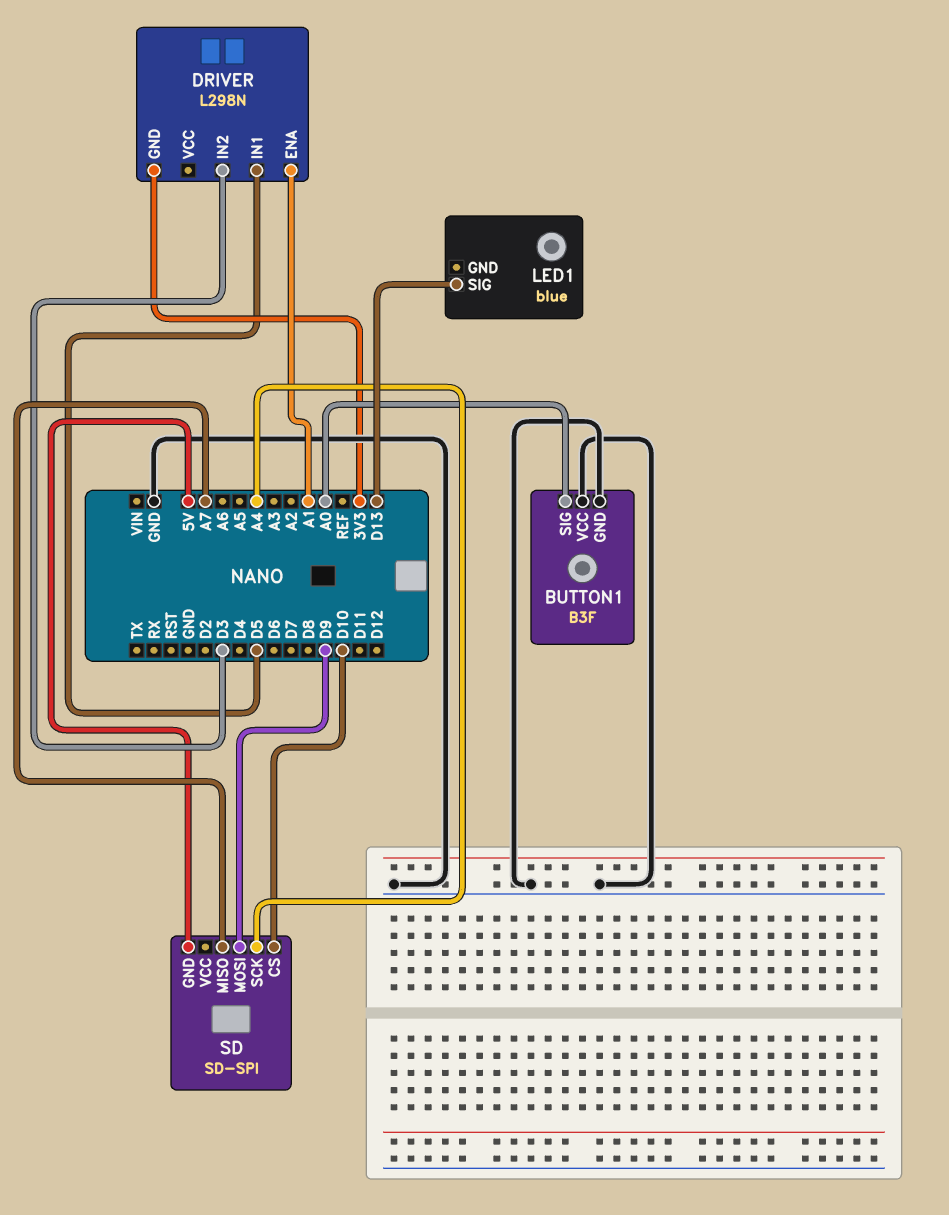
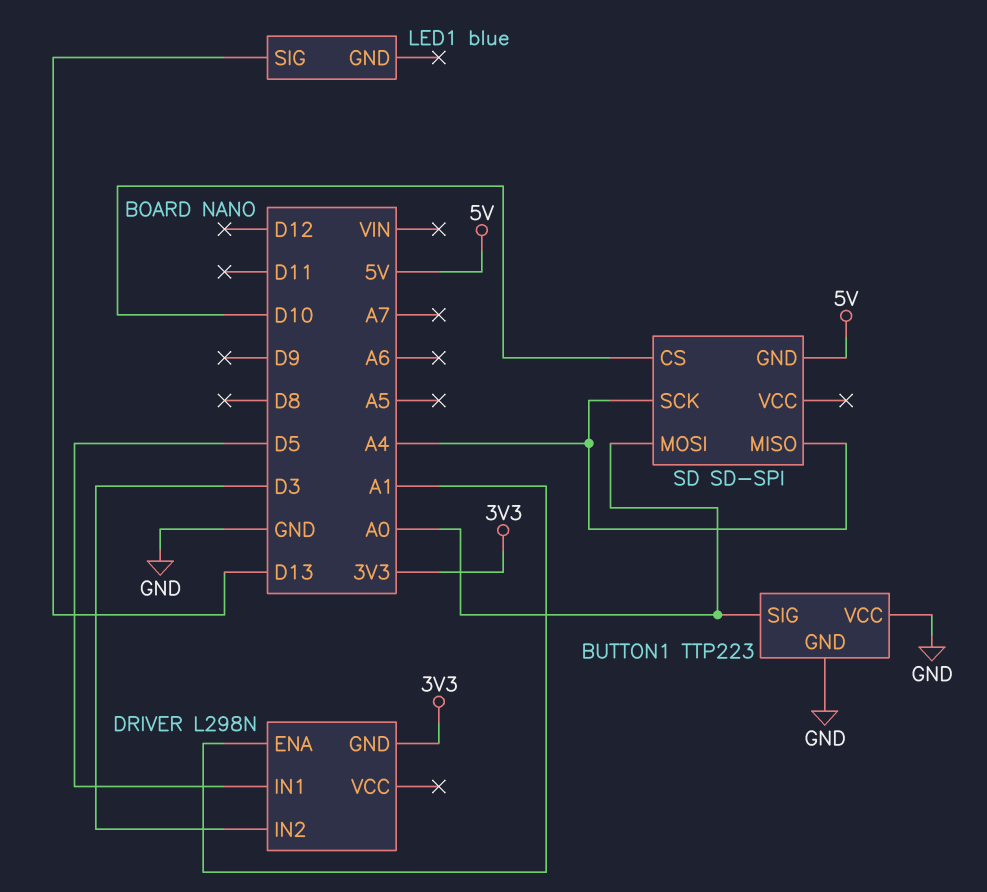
BUTTON1: B3F -> TTP223
SD pin MISO: A7 -> A4
SD pin MOSI: D9 -> A0

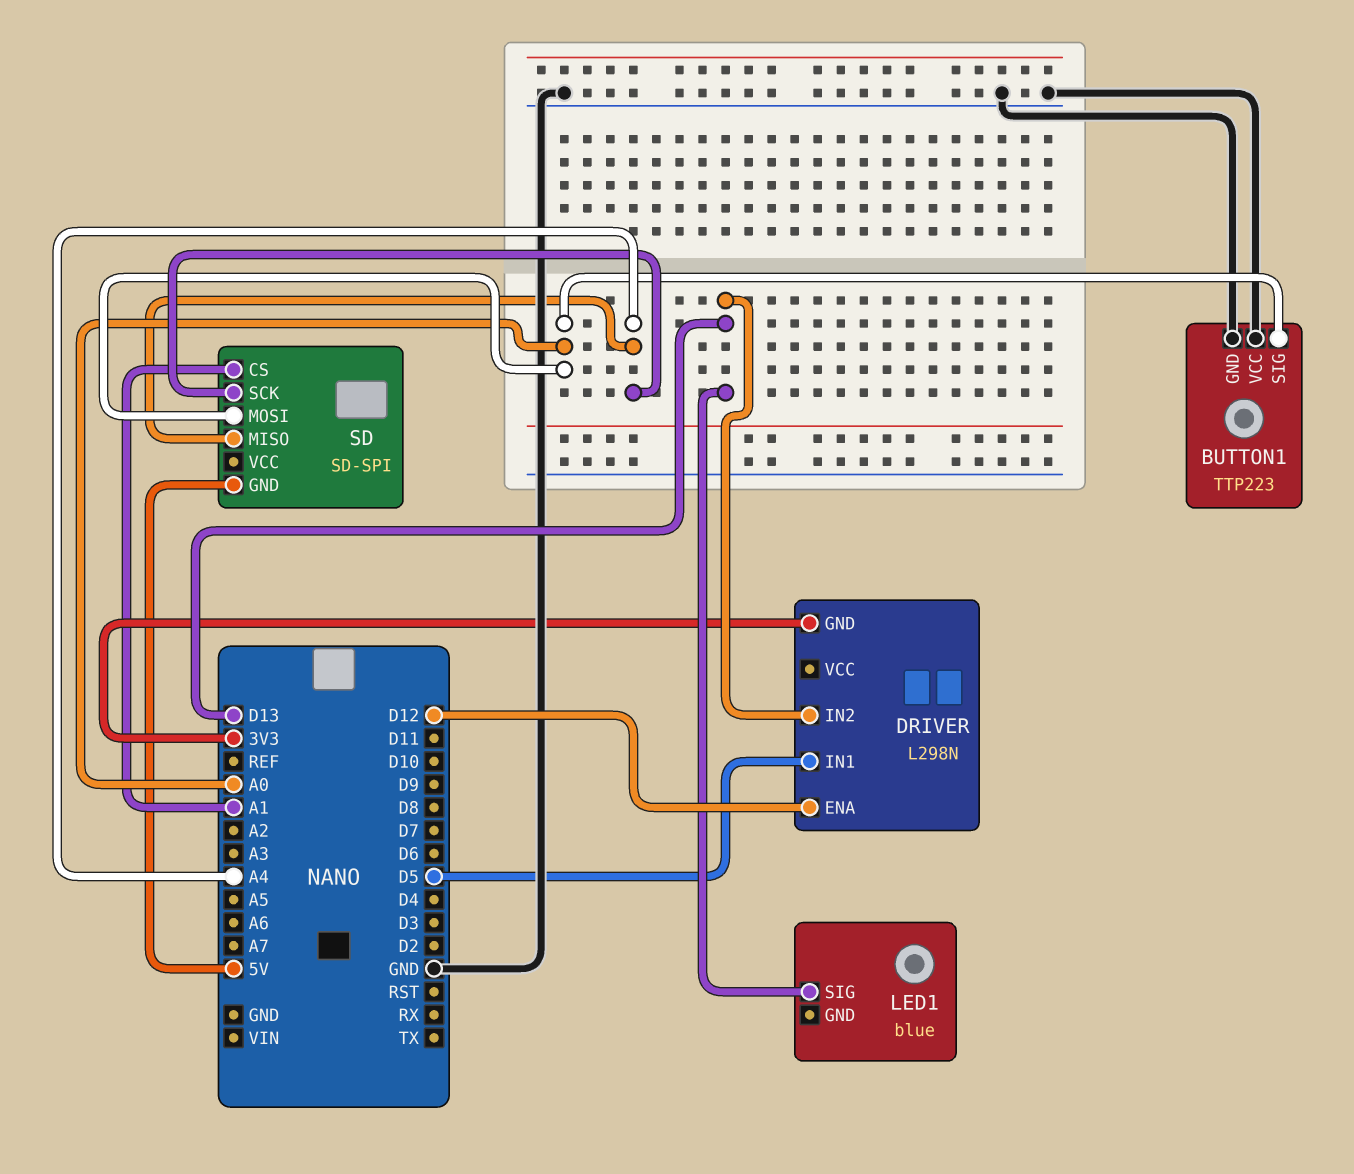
DRIVER pin ENA: A1 -> D12
DRIVER pin IN2: D3 -> D13
SD pin CS: D10 -> A1

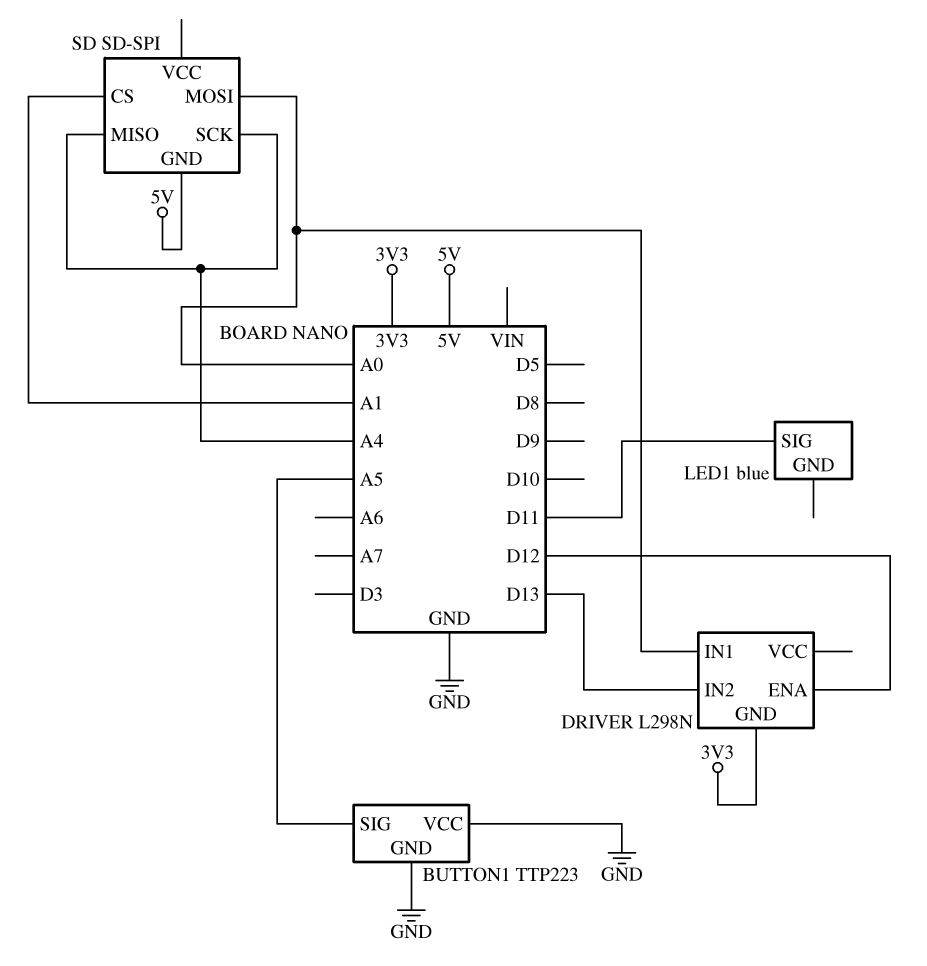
BUTTON1 pin SIG: A0 -> A5
DRIVER pin IN1: D5 -> A0
LED1 pin SIG: D13 -> D11

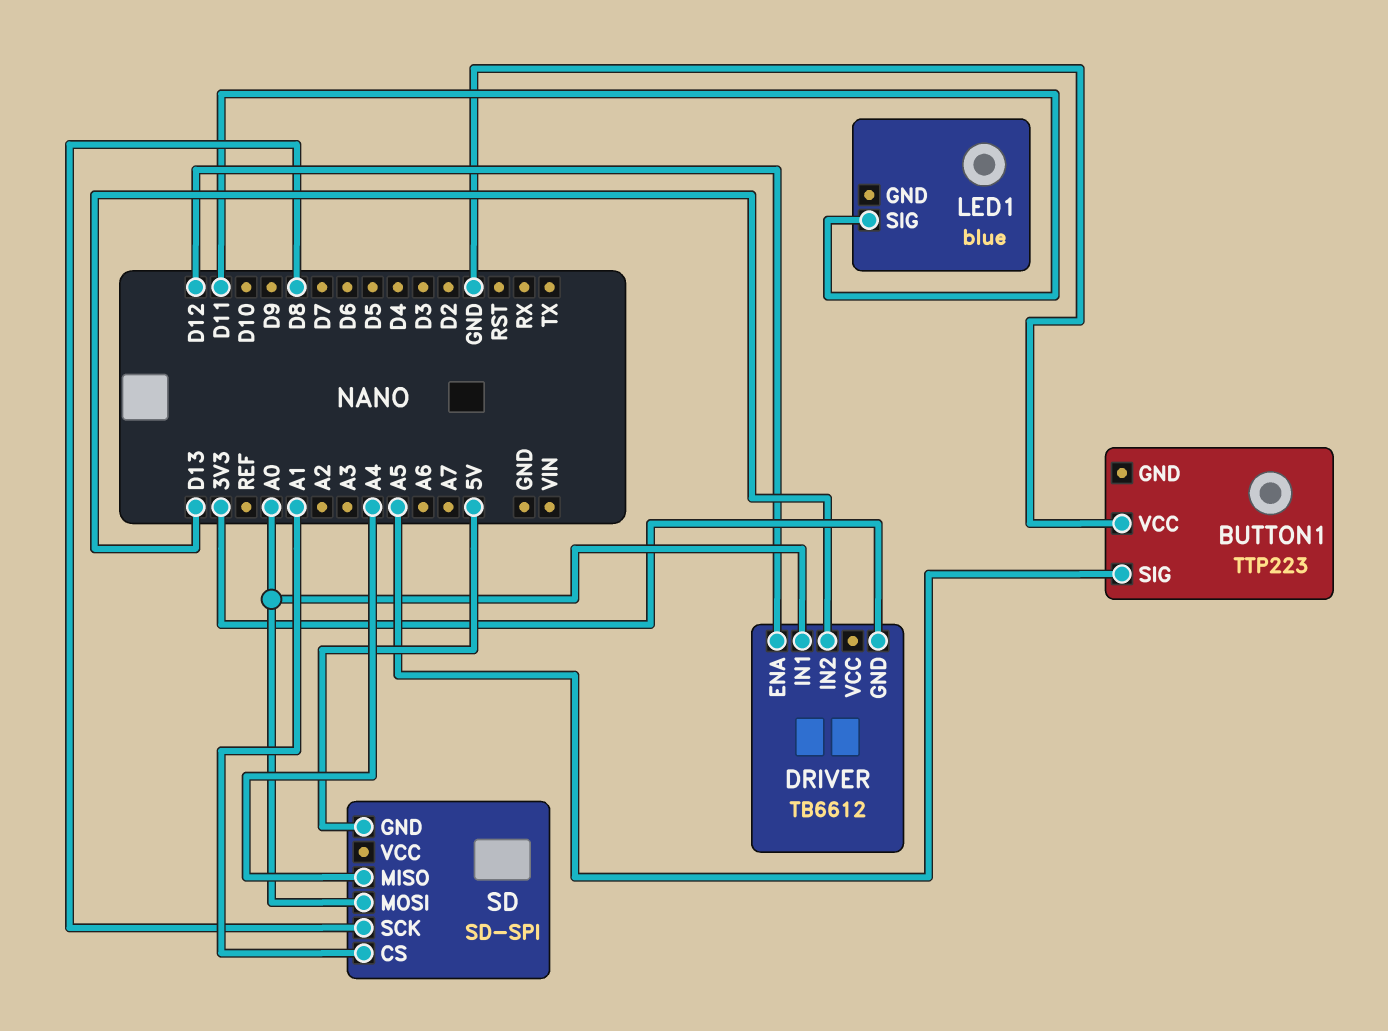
BUTTON1 pin GND: GND -> none
DRIVER: L298N -> TB6612
SD pin SCK: A4 -> D8

